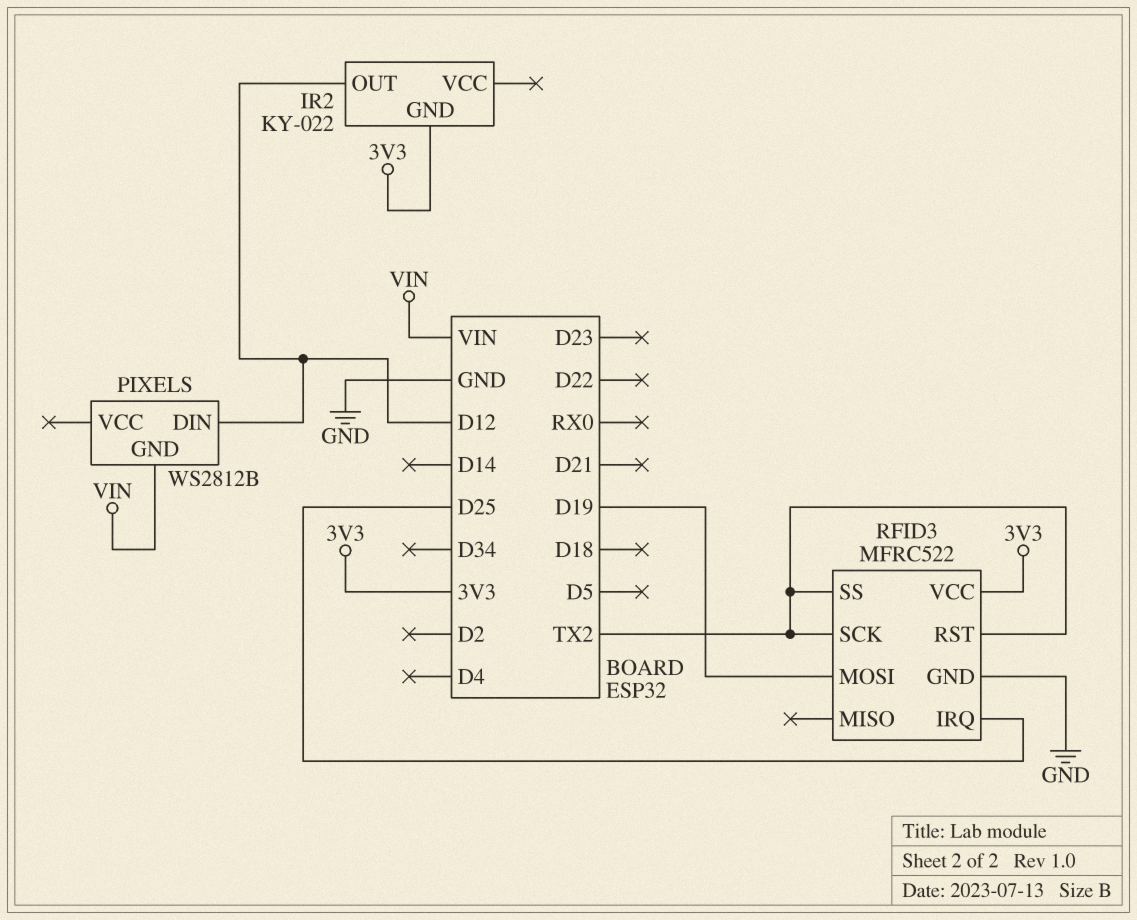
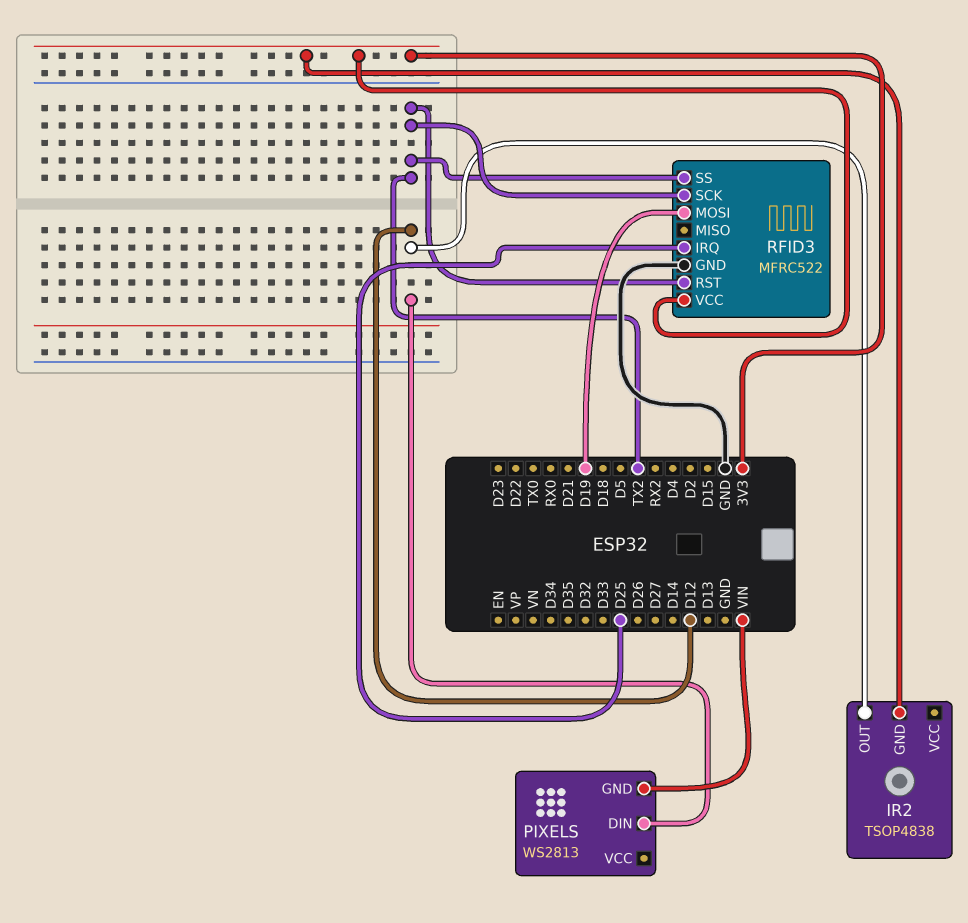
IR2: KY-022 -> TSOP4838
PIXELS: WS2812B -> WS2813

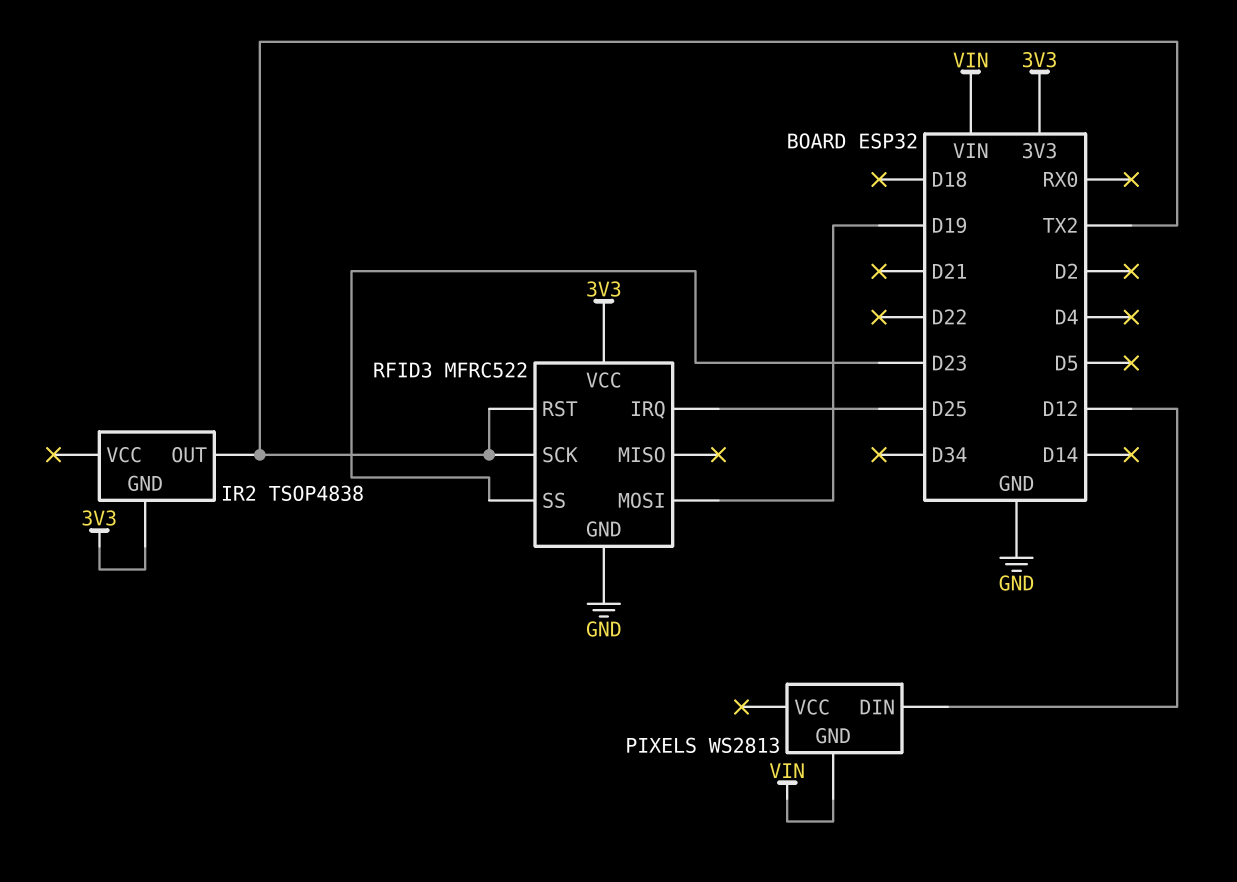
IR2 pin OUT: D12 -> TX2
RFID3 pin SS: TX2 -> D23

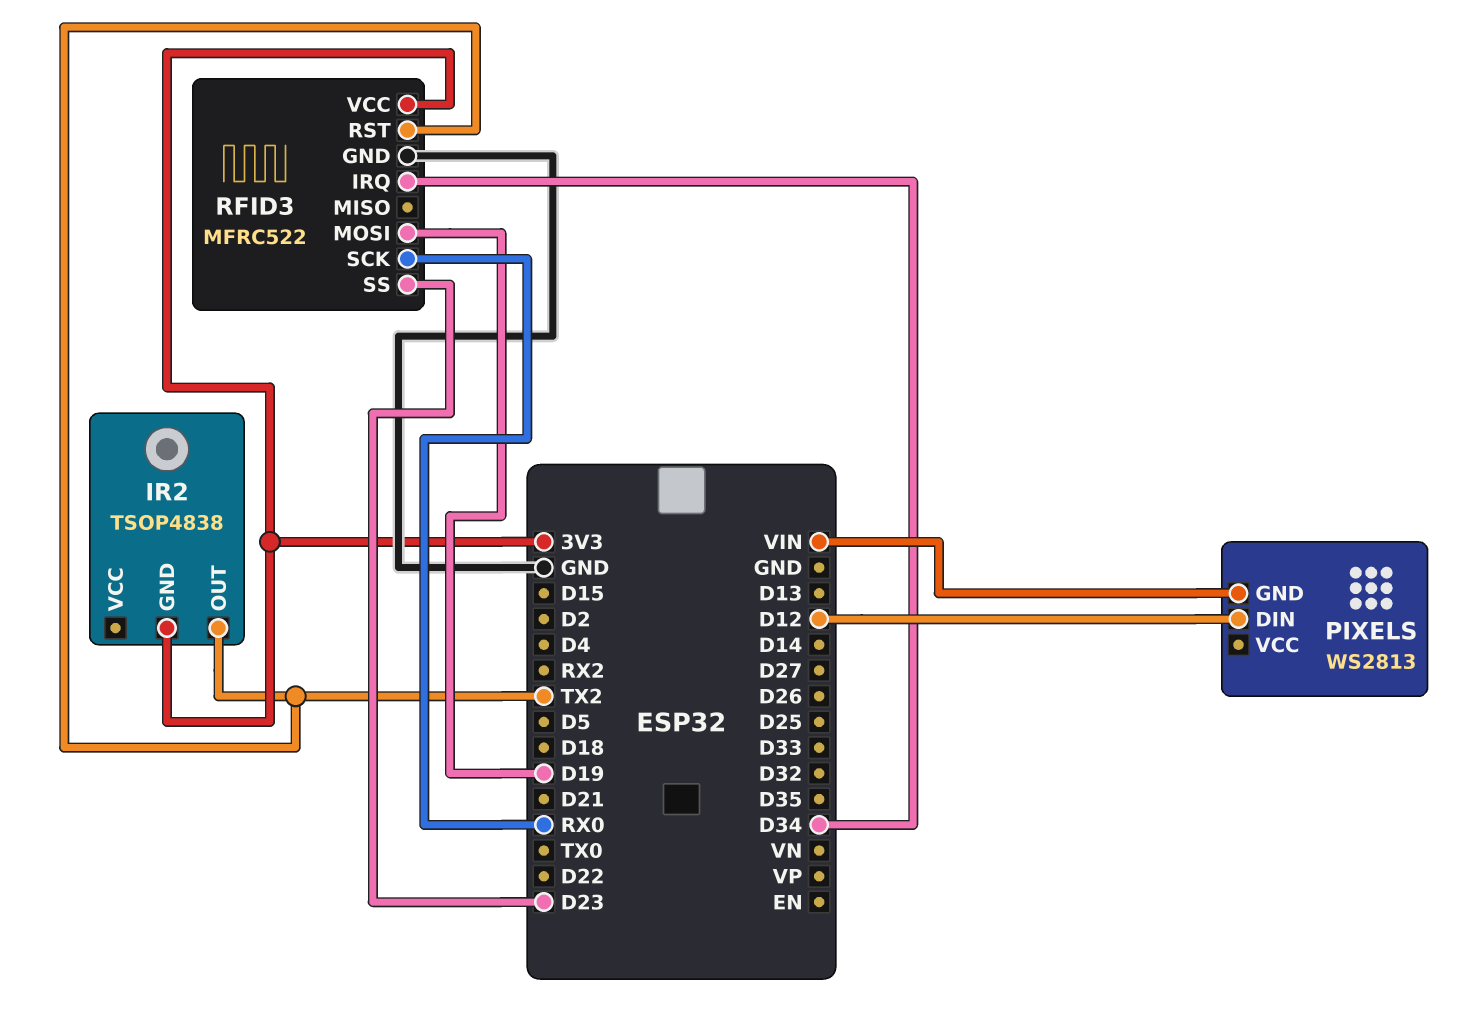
RFID3 pin IRQ: D25 -> D34
RFID3 pin SCK: TX2 -> RX0

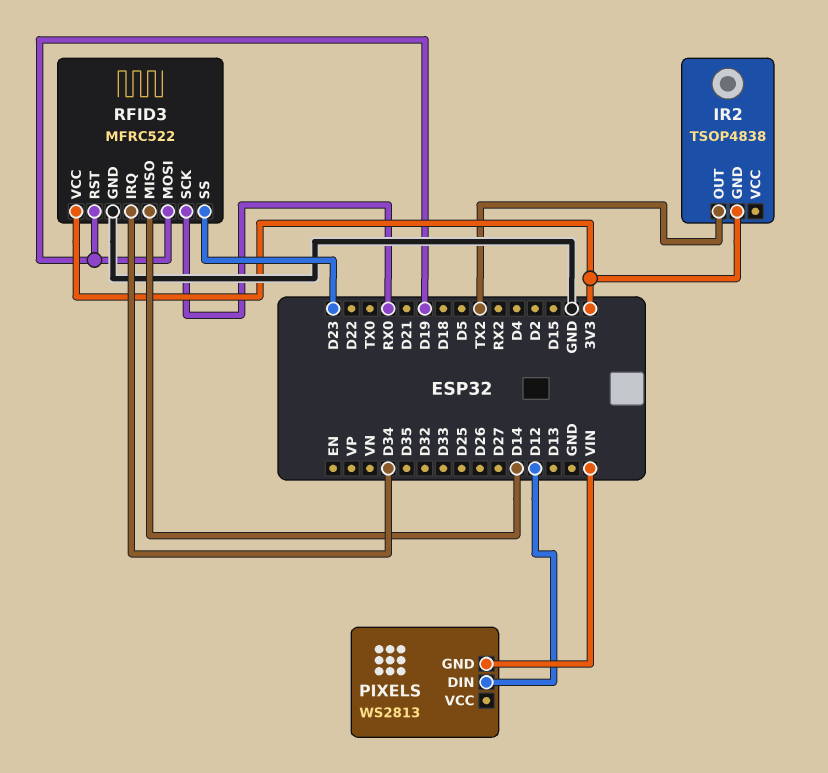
RFID3 pin MISO: none -> D14
RFID3 pin RST: TX2 -> D19

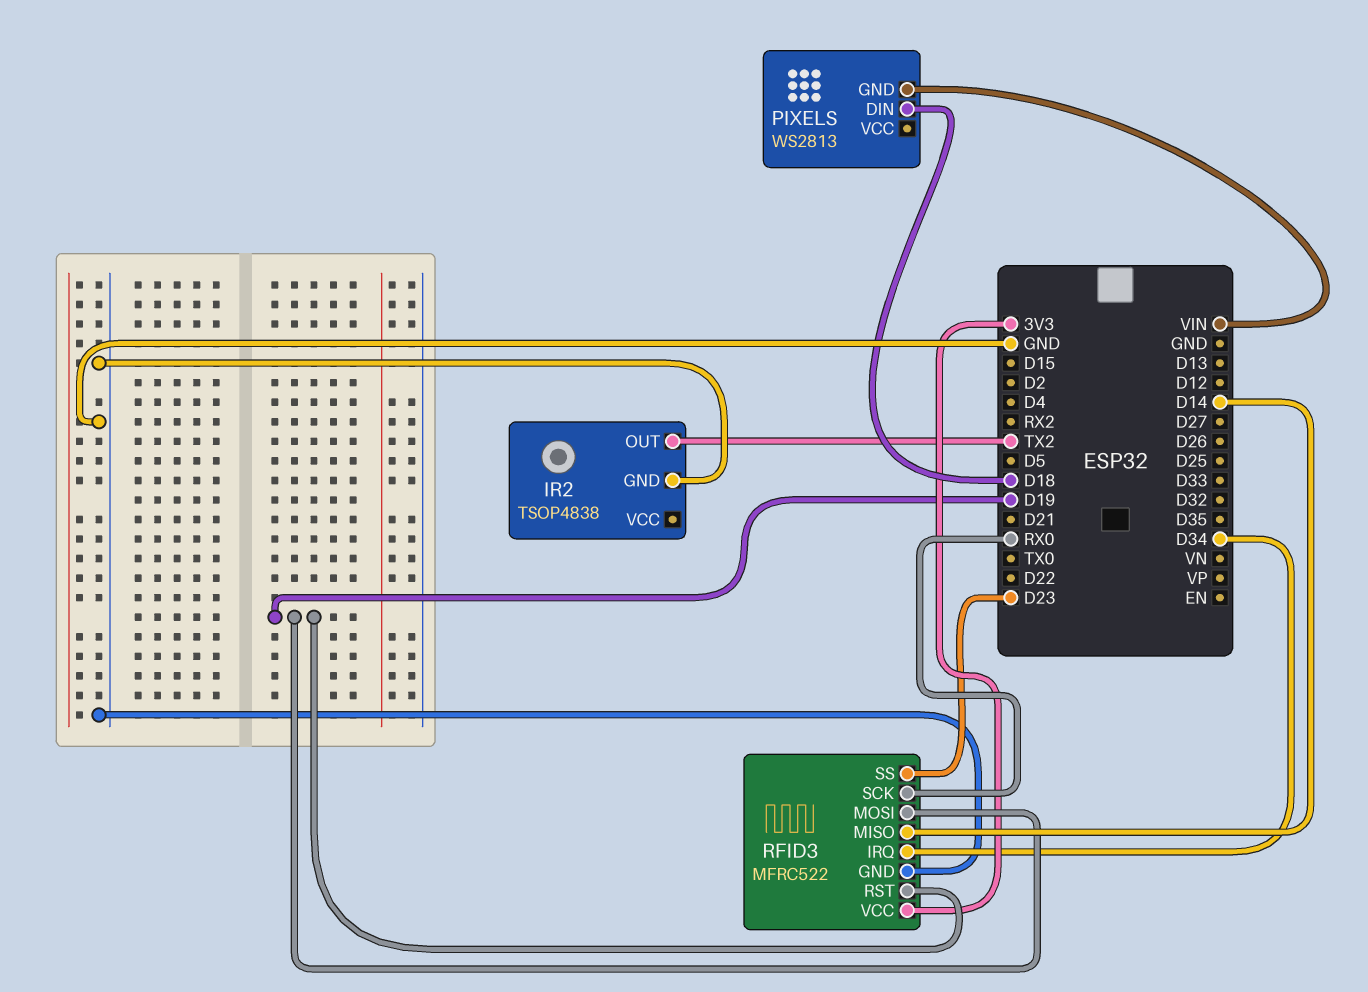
IR2 pin GND: 3V3 -> GND
PIXELS pin DIN: D12 -> D18

